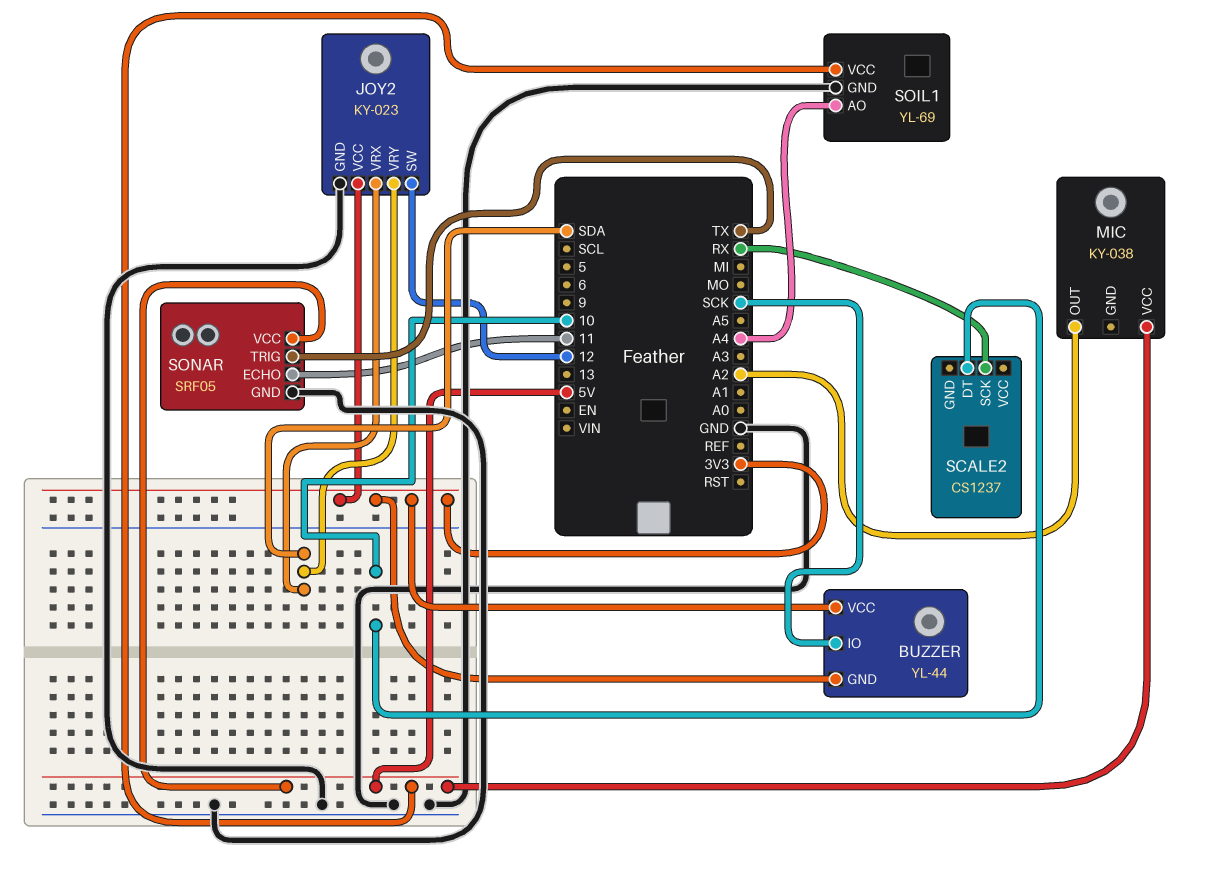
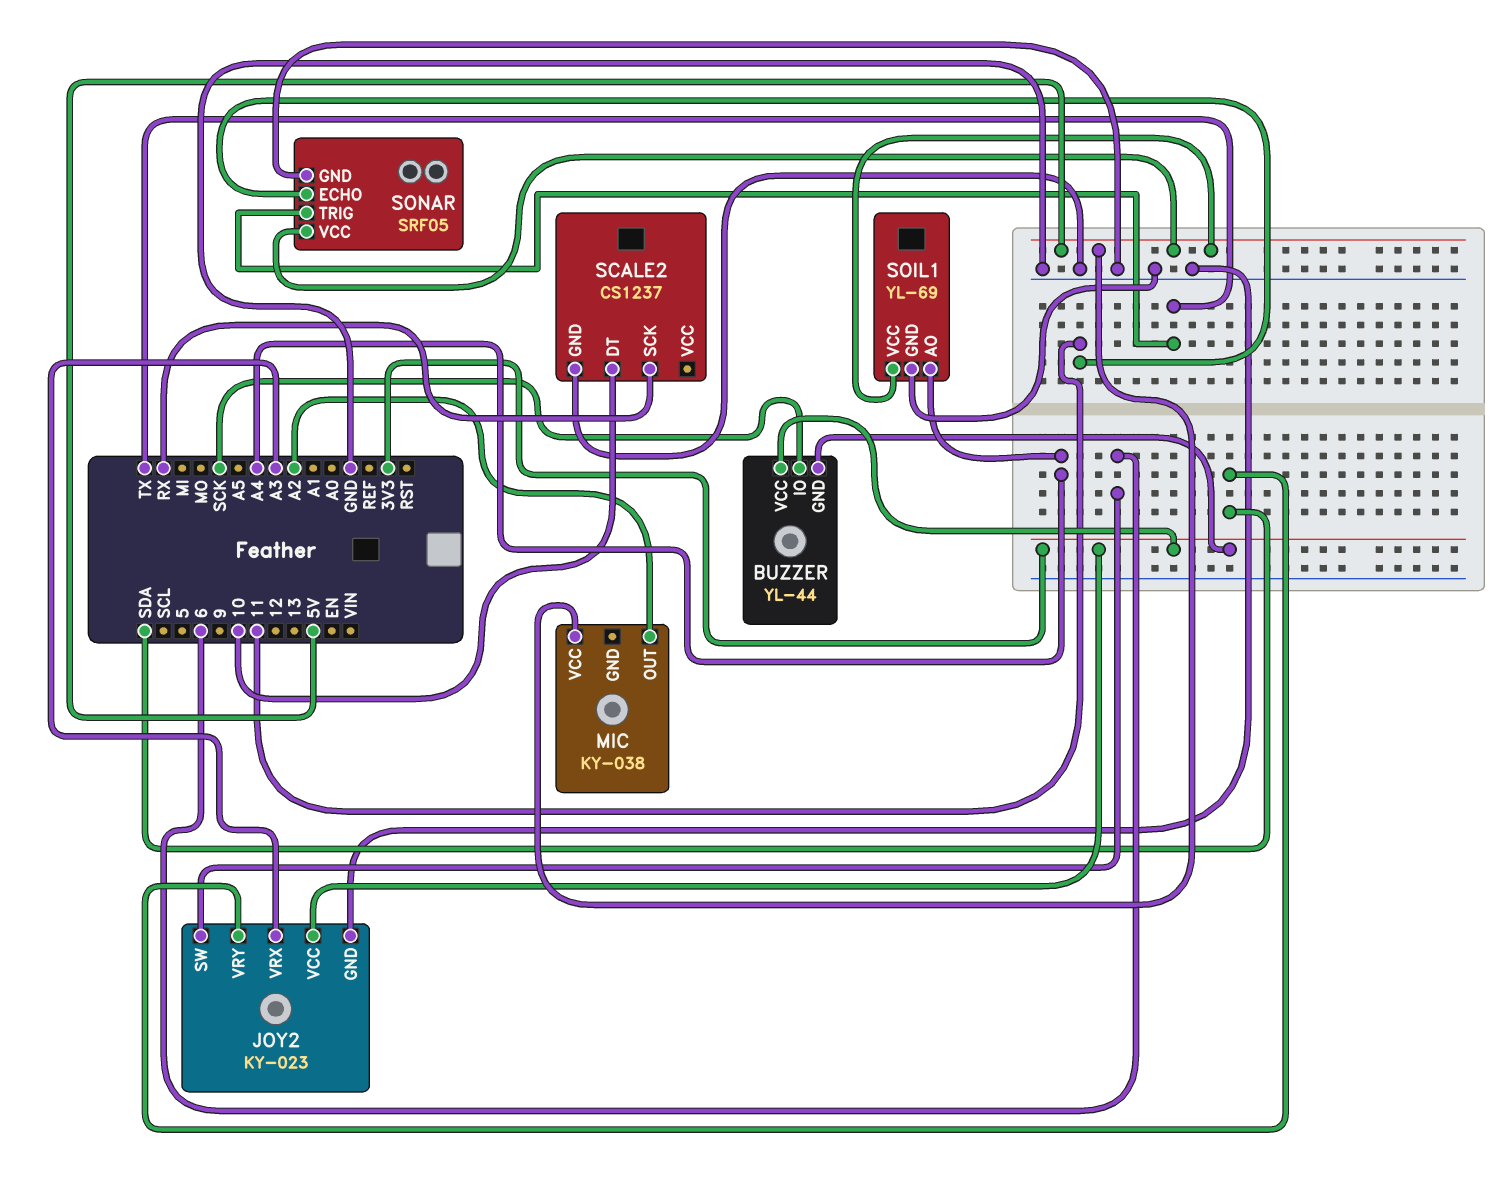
JOY2 pin SW: 12 -> 6
JOY2 pin VRX: SDA -> A3
SCALE2 pin GND: none -> GND

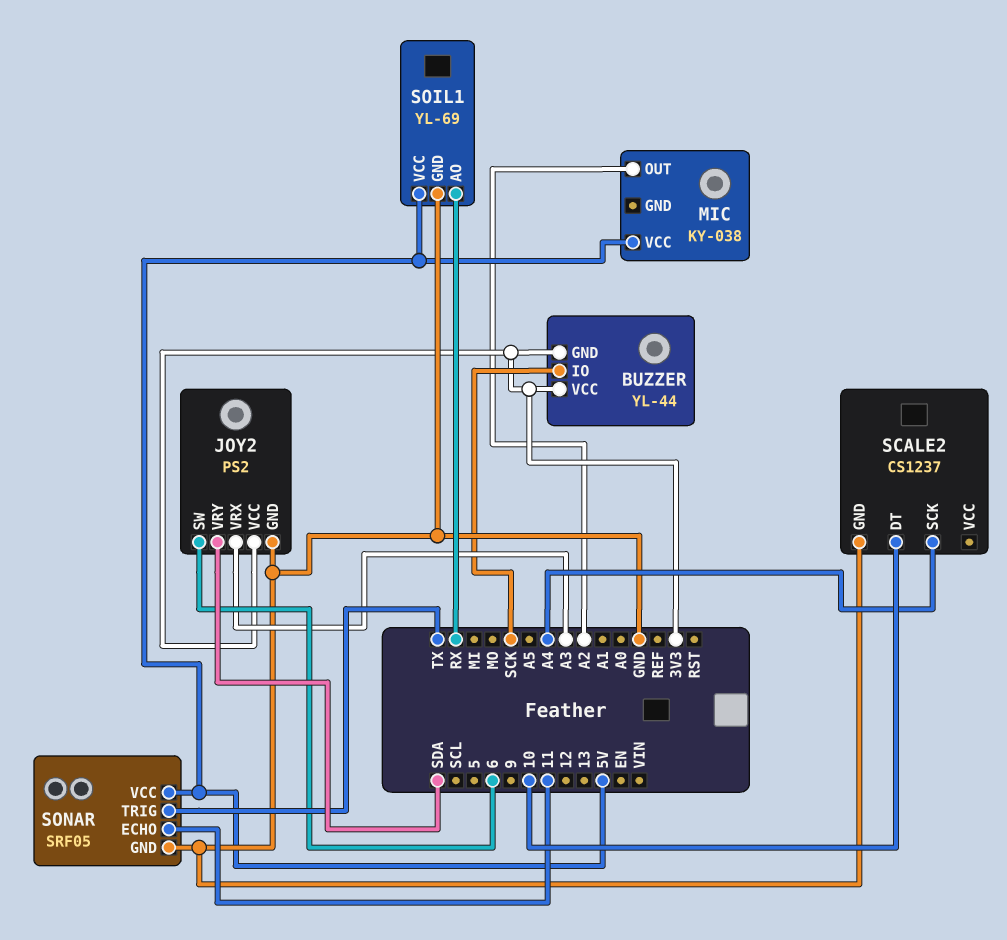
JOY2: KY-023 -> PS2
SCALE2 pin SCK: RX -> A4
SOIL1 pin AO: A4 -> RX

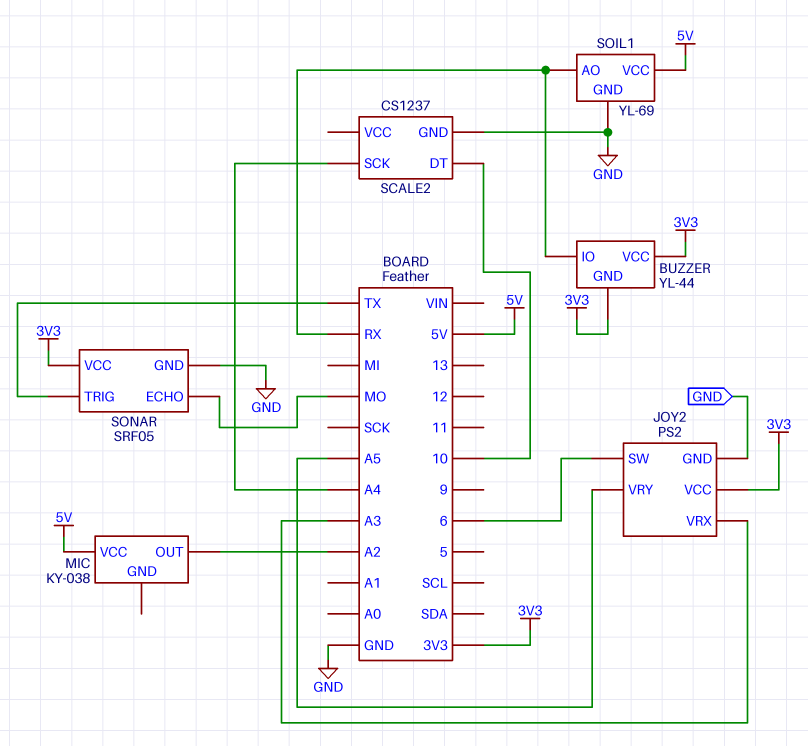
BUZZER pin IO: SCK -> RX
JOY2 pin VRY: SDA -> A5
SONAR pin ECHO: 11 -> MO
SONAR pin VCC: 5V -> 3V3

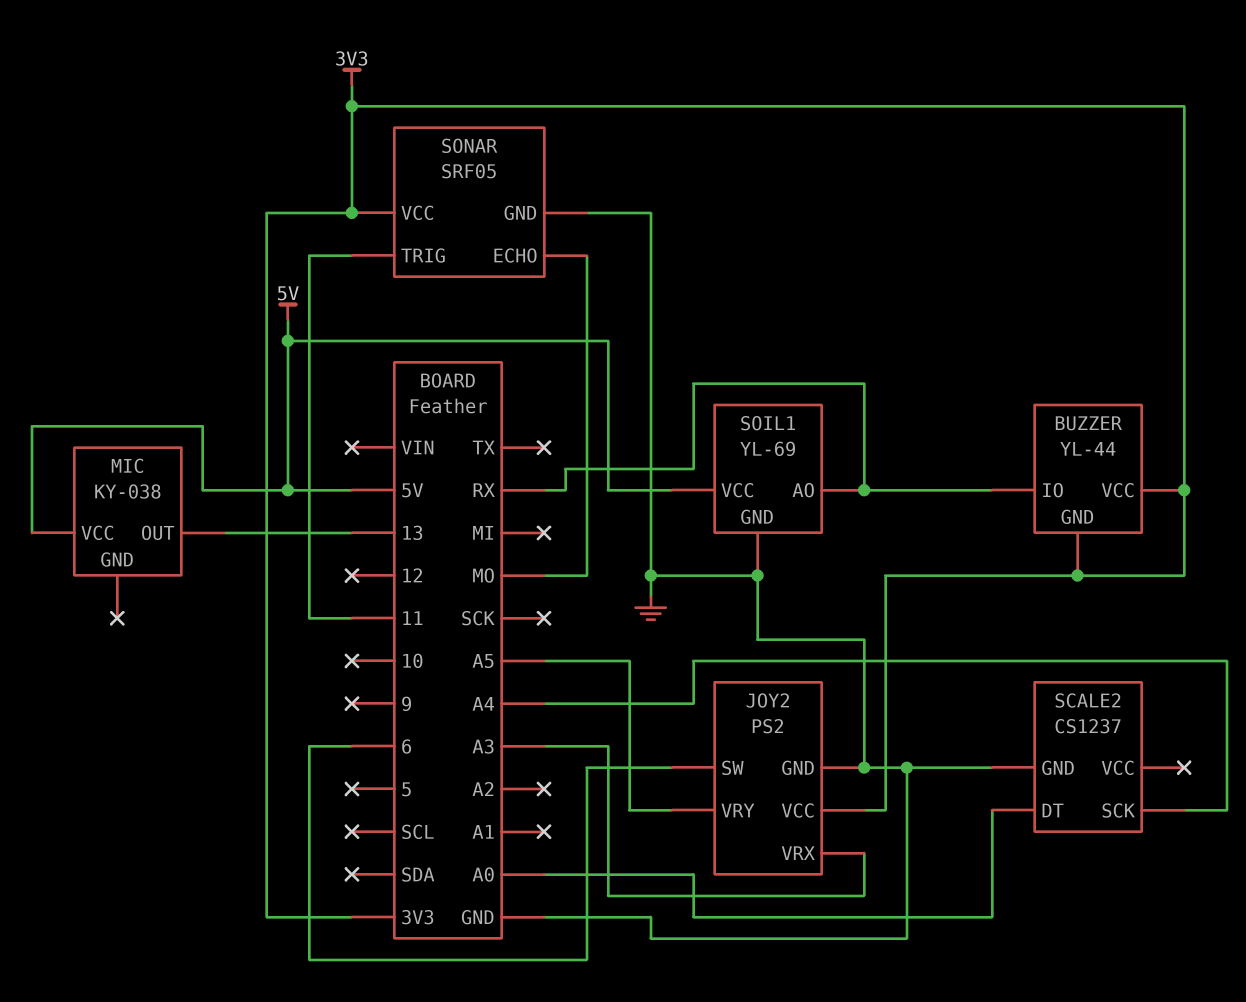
MIC pin OUT: A2 -> 13
SCALE2 pin DT: 10 -> A0
SONAR pin TRIG: TX -> 11

